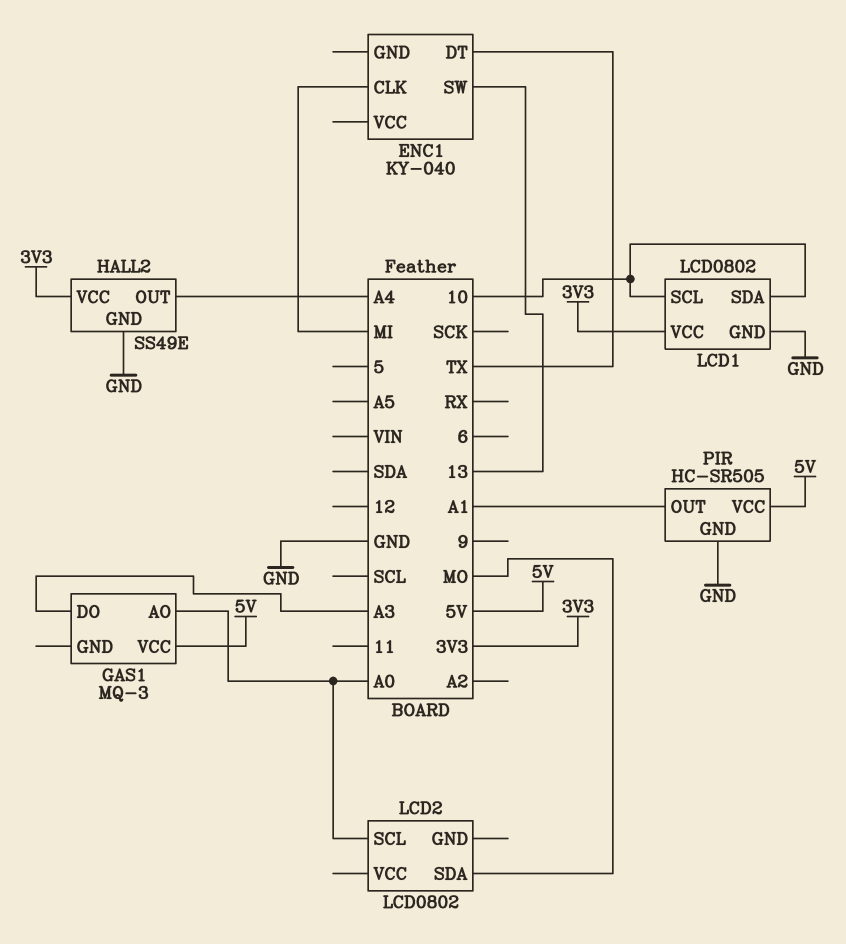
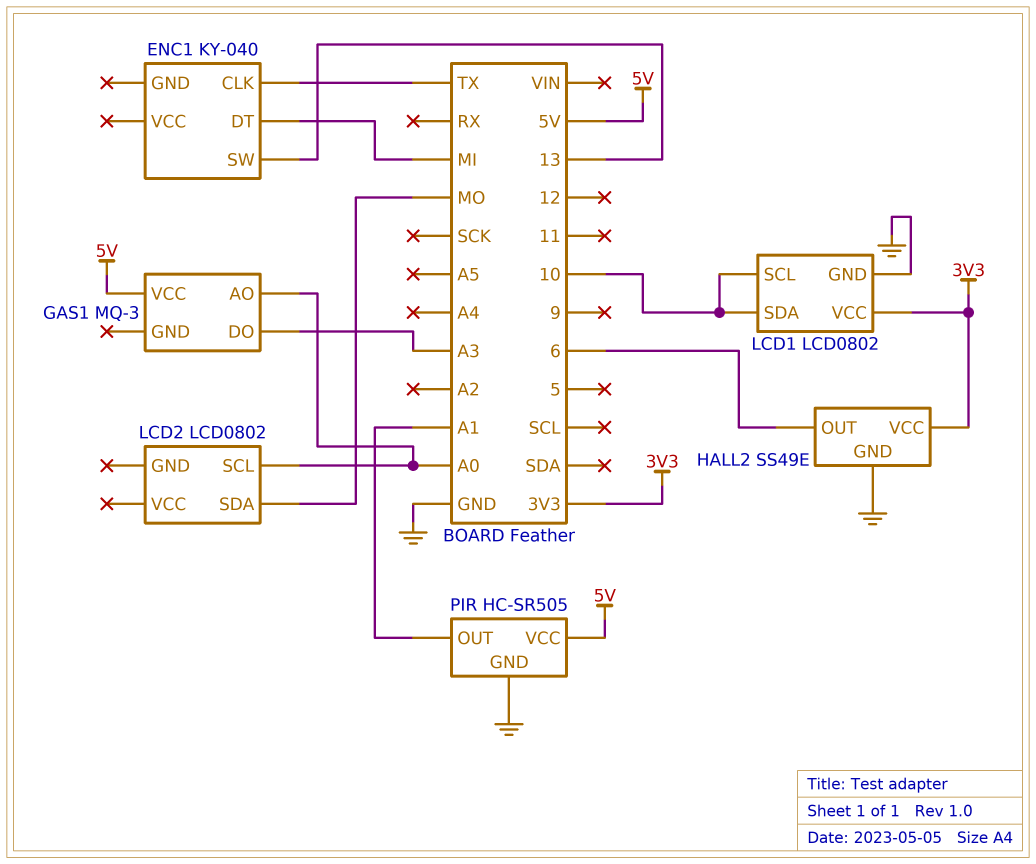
ENC1 pin CLK: MI -> TX
ENC1 pin DT: TX -> MI
HALL2 pin OUT: A4 -> 6

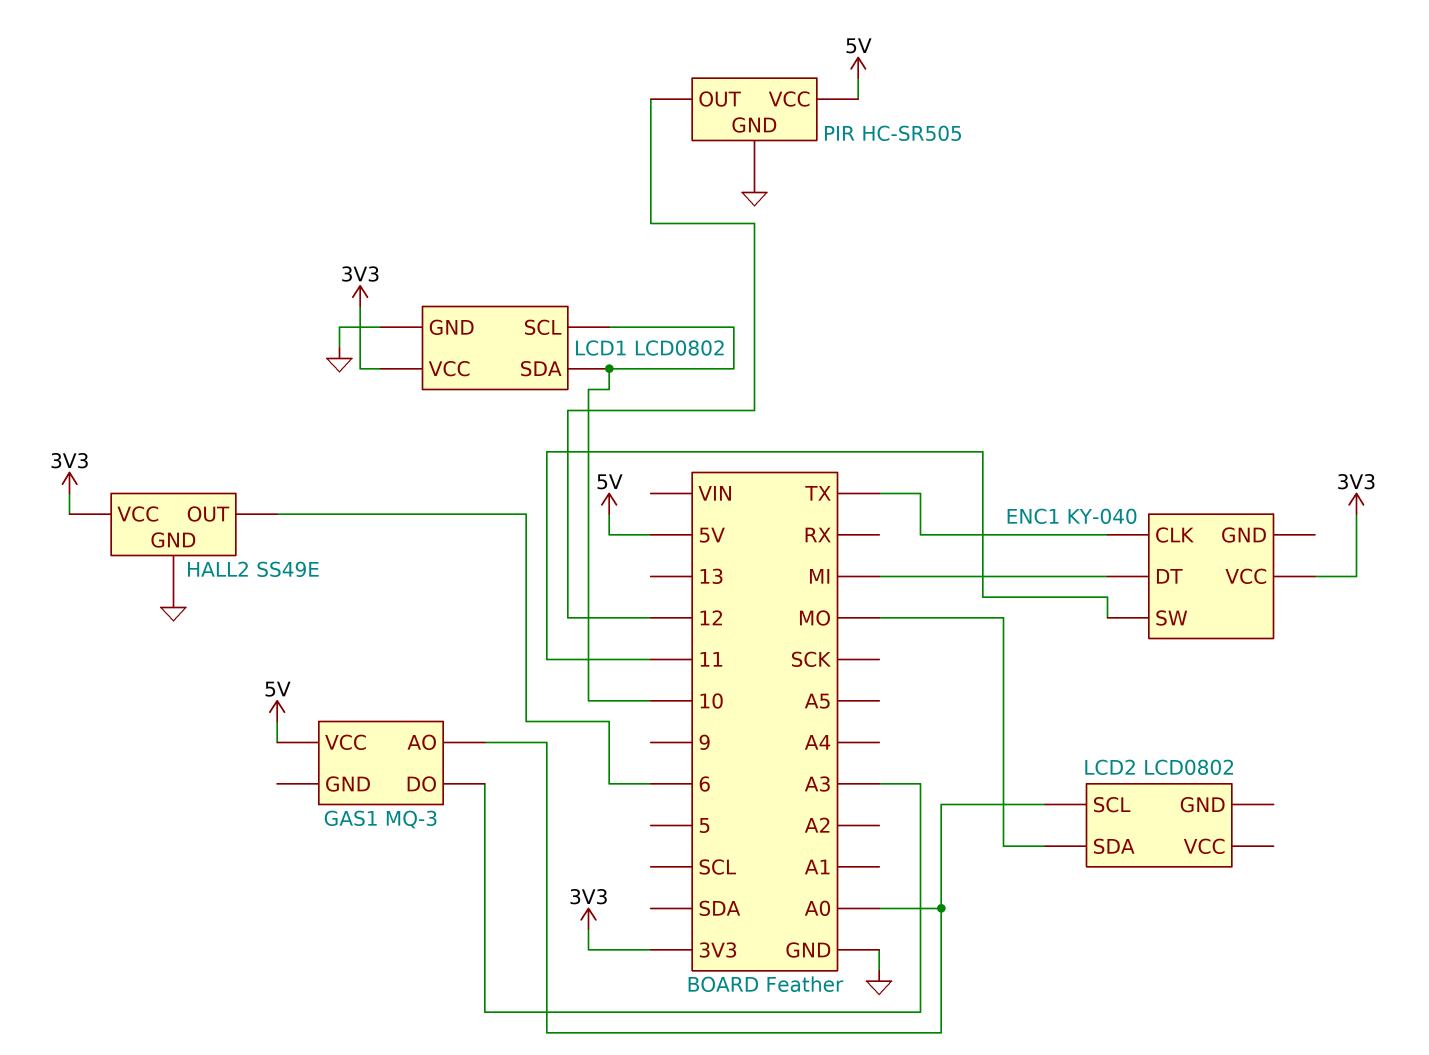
ENC1 pin SW: 13 -> 11
ENC1 pin VCC: none -> 3V3
PIR pin OUT: A1 -> 12

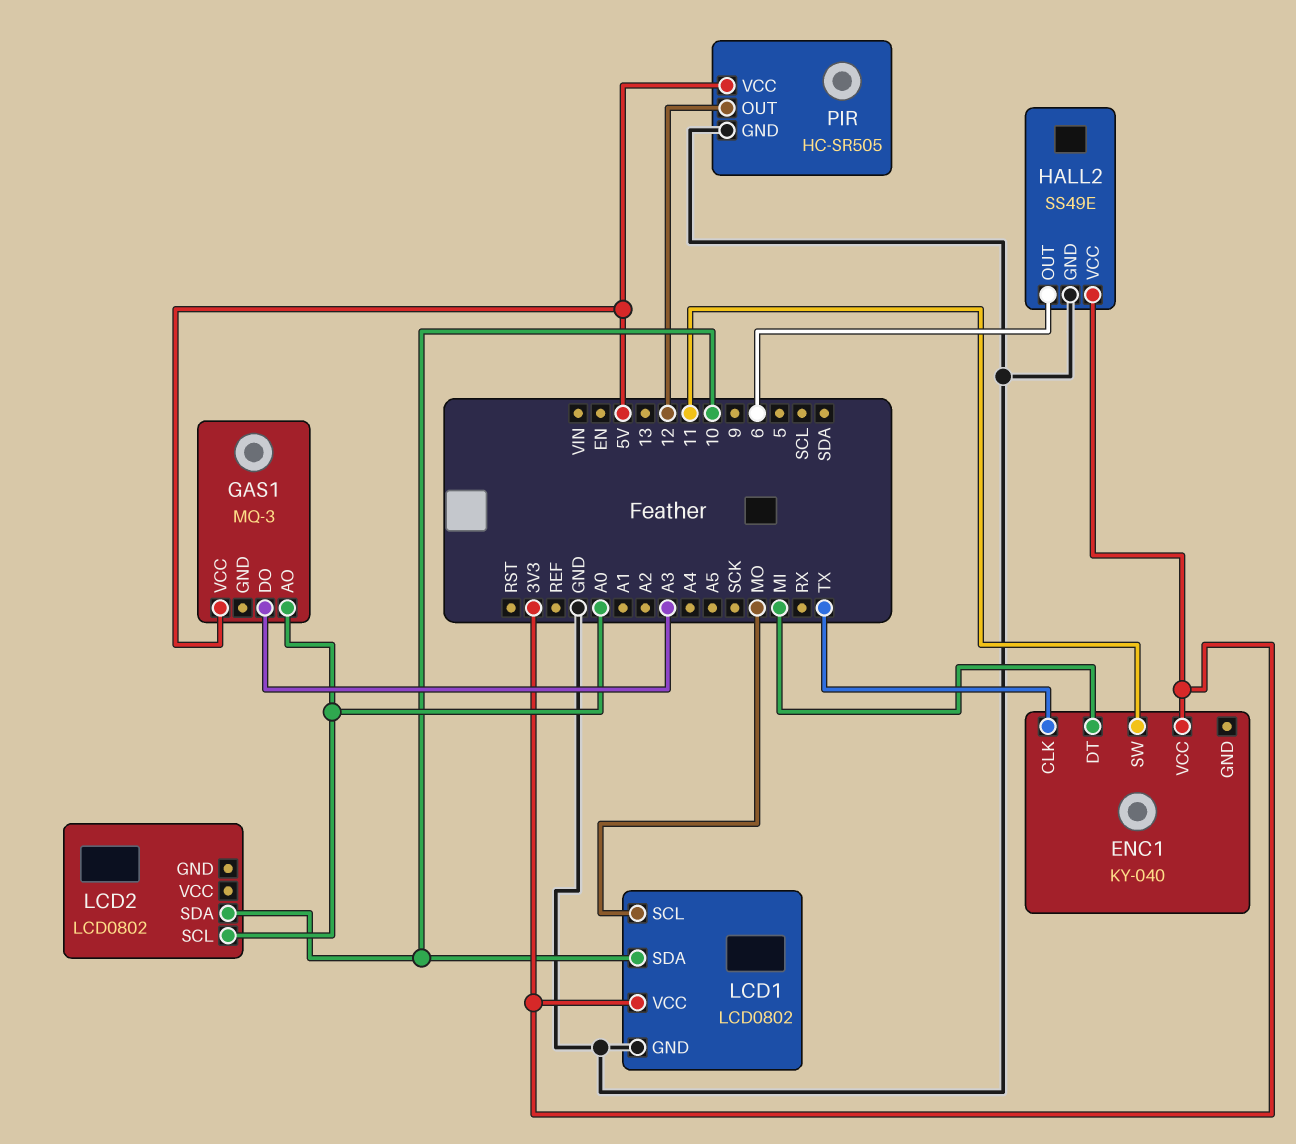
LCD1 pin SCL: 10 -> MO
LCD2 pin SDA: MO -> 10

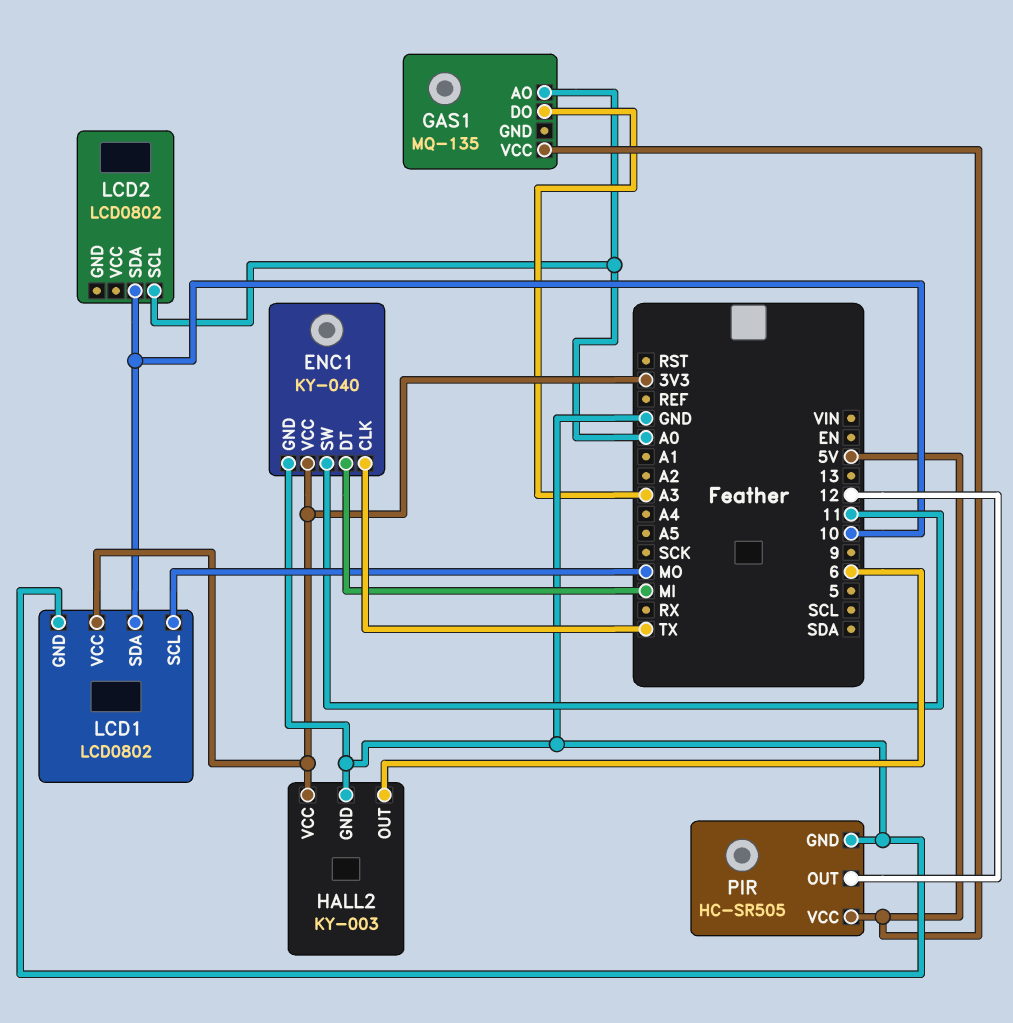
ENC1 pin GND: none -> GND
GAS1: MQ-3 -> MQ-135
HALL2: SS49E -> KY-003

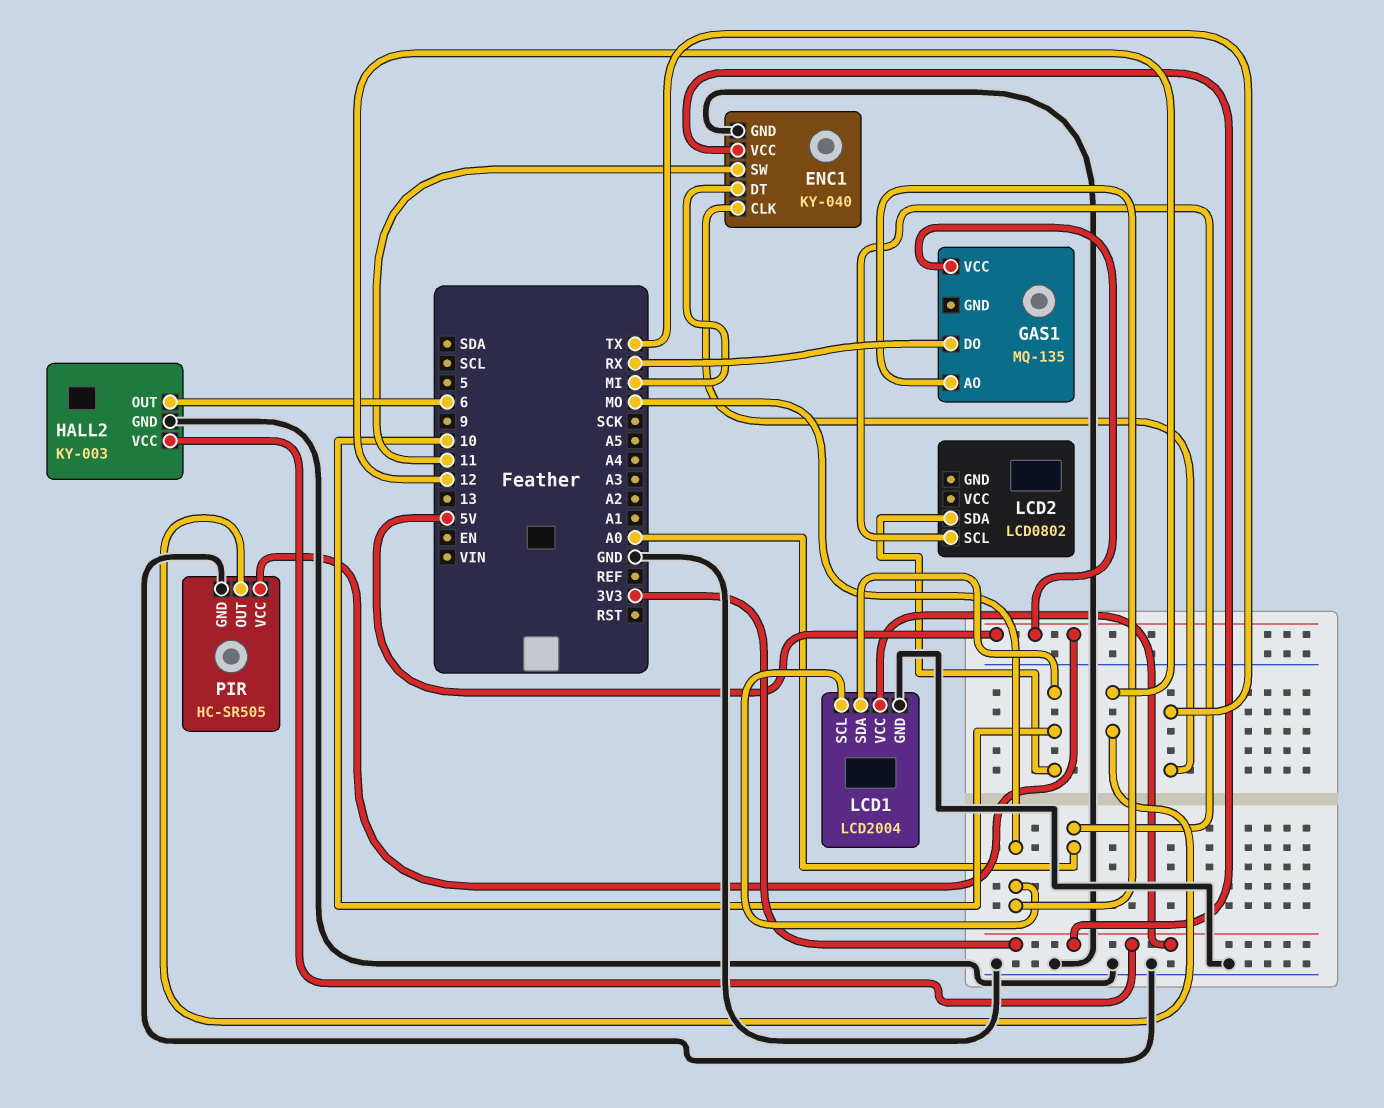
GAS1 pin AO: A0 -> MO
GAS1 pin DO: A3 -> RX
LCD1: LCD0802 -> LCD2004

